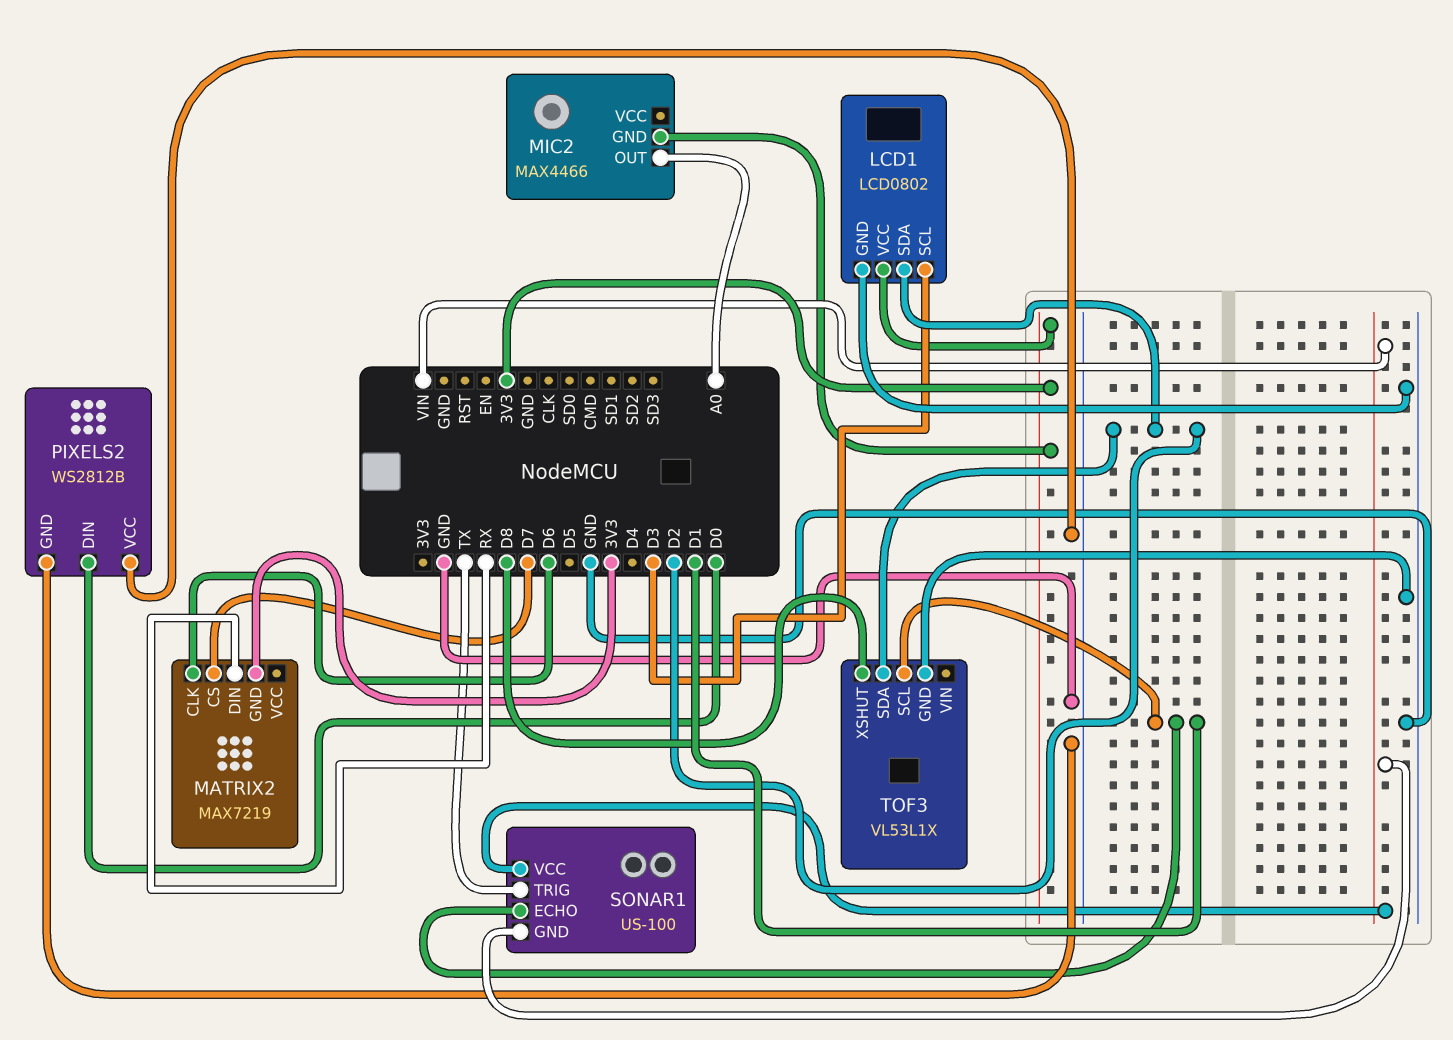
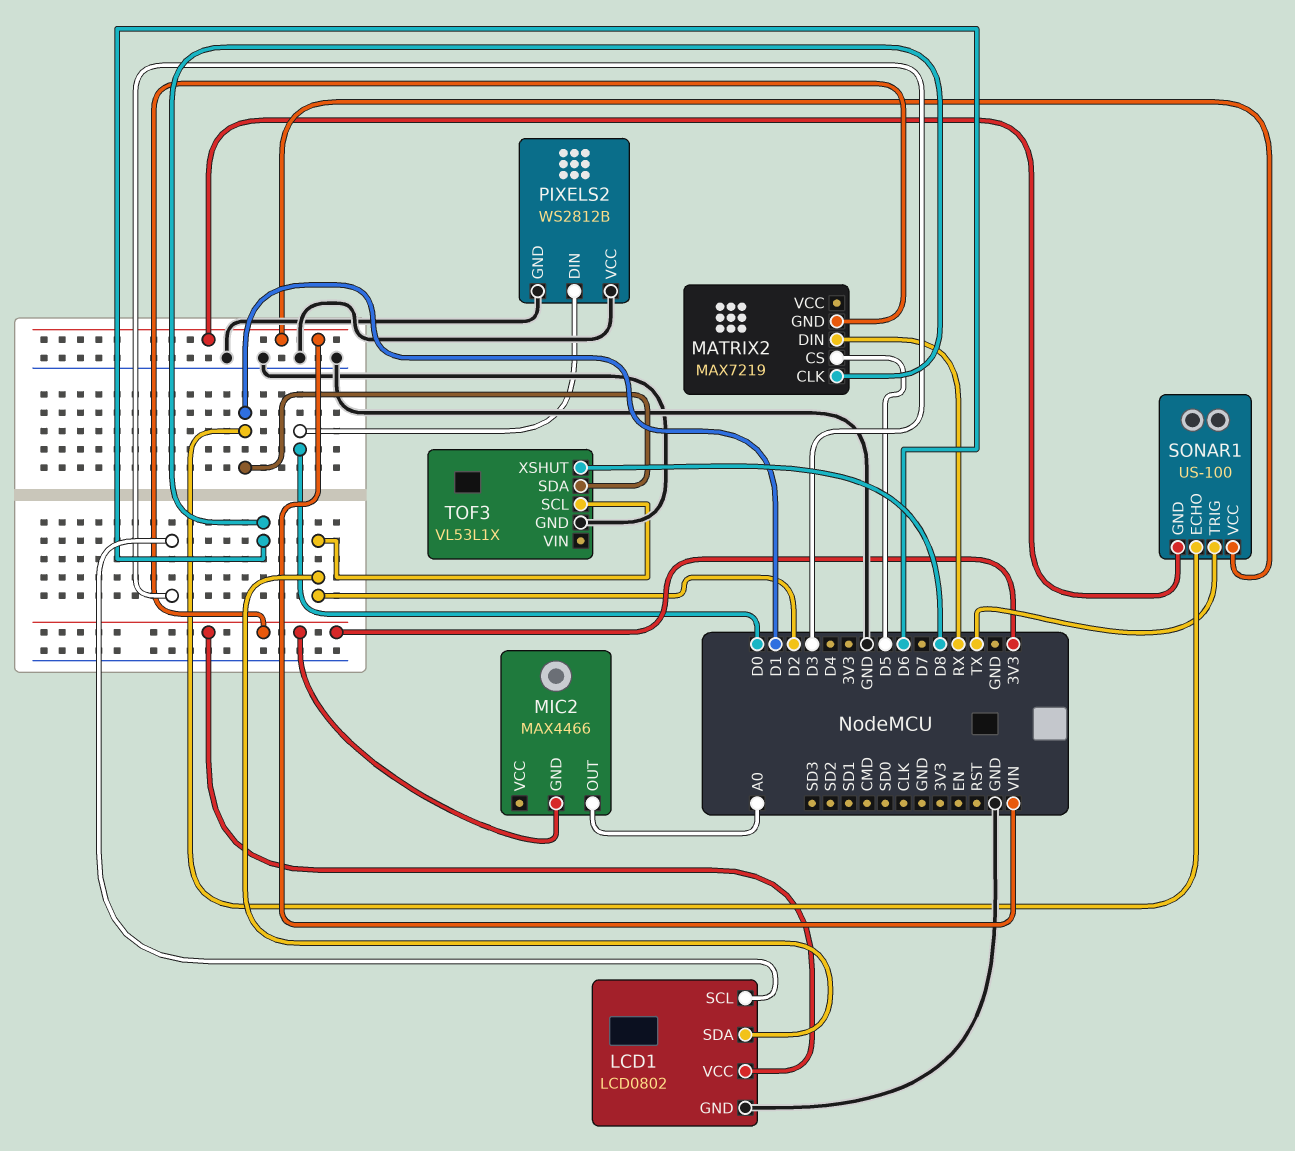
MATRIX2 pin CS: D7 -> D5
TOF3 pin SCL: D1 -> D2
TOF3 pin SDA: D2 -> D1

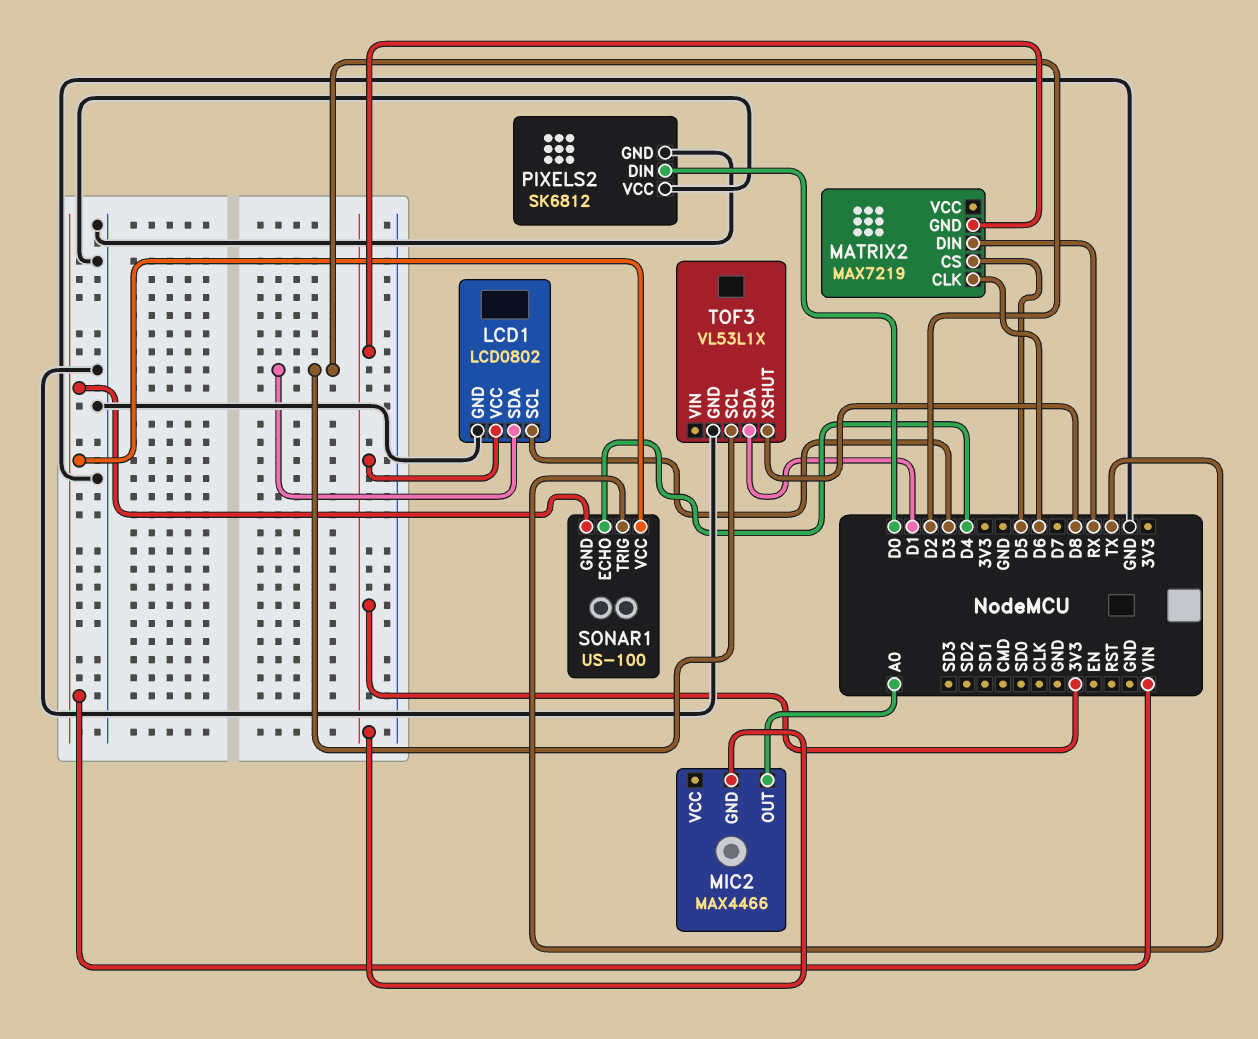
PIXELS2: WS2812B -> SK6812
SONAR1 pin ECHO: D1 -> D4

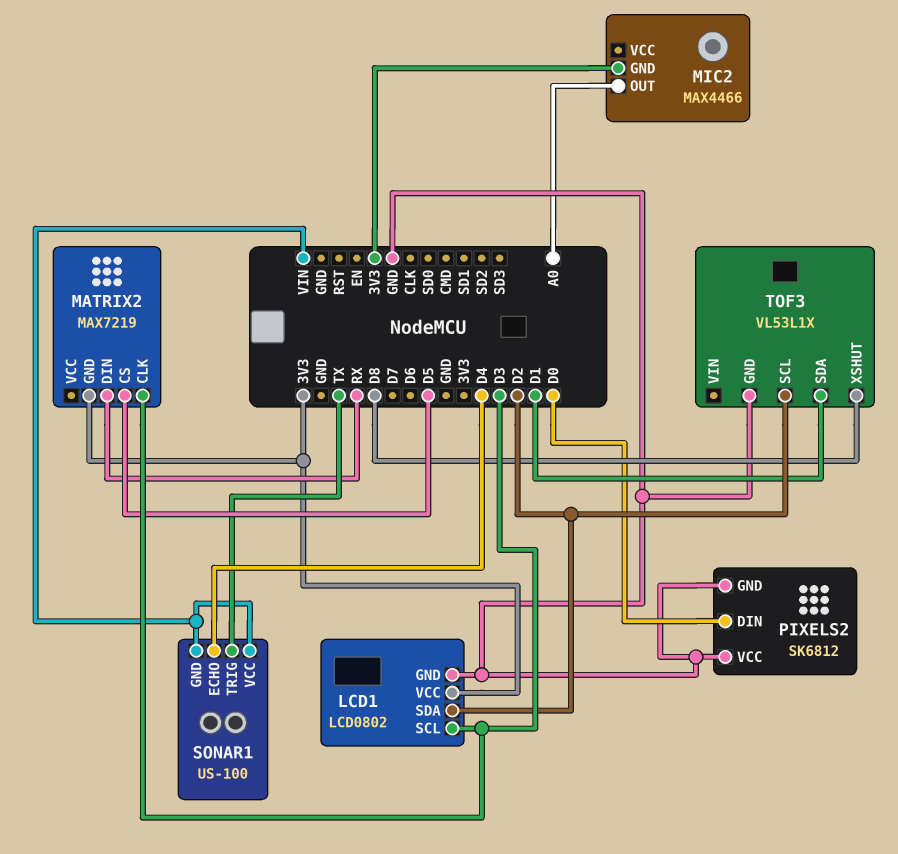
MATRIX2 pin CLK: D6 -> D3

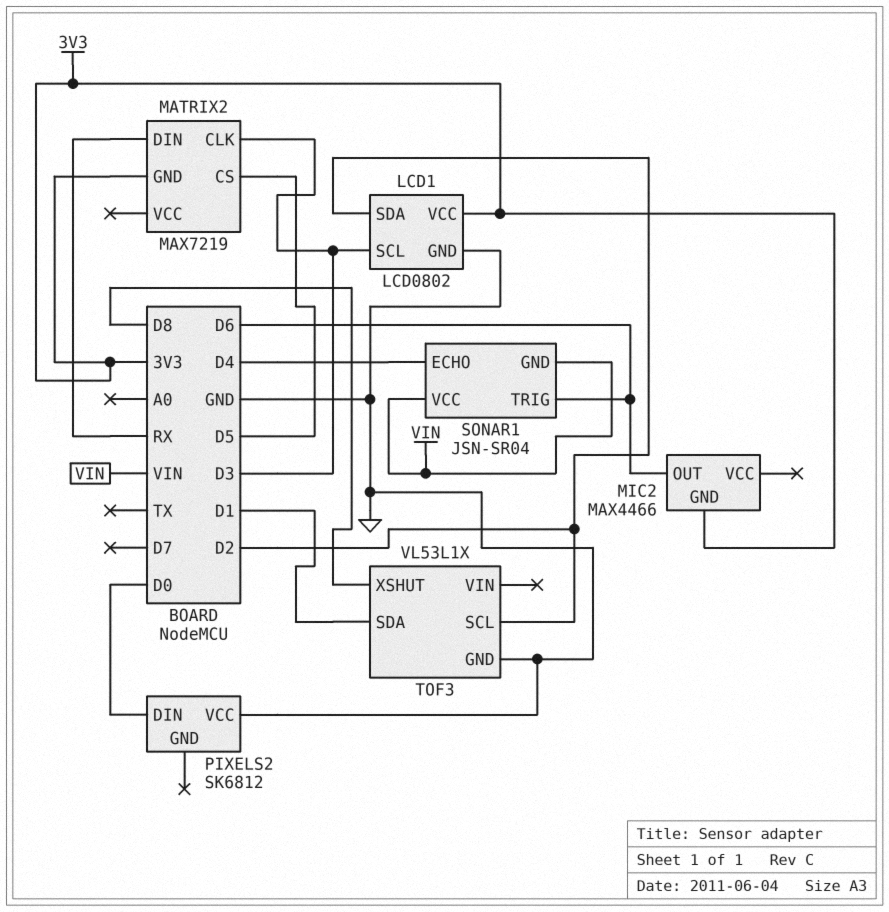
MIC2 pin OUT: A0 -> D6
PIXELS2 pin GND: GND -> none
SONAR1: US-100 -> JSN-SR04
SONAR1 pin TRIG: TX -> D6

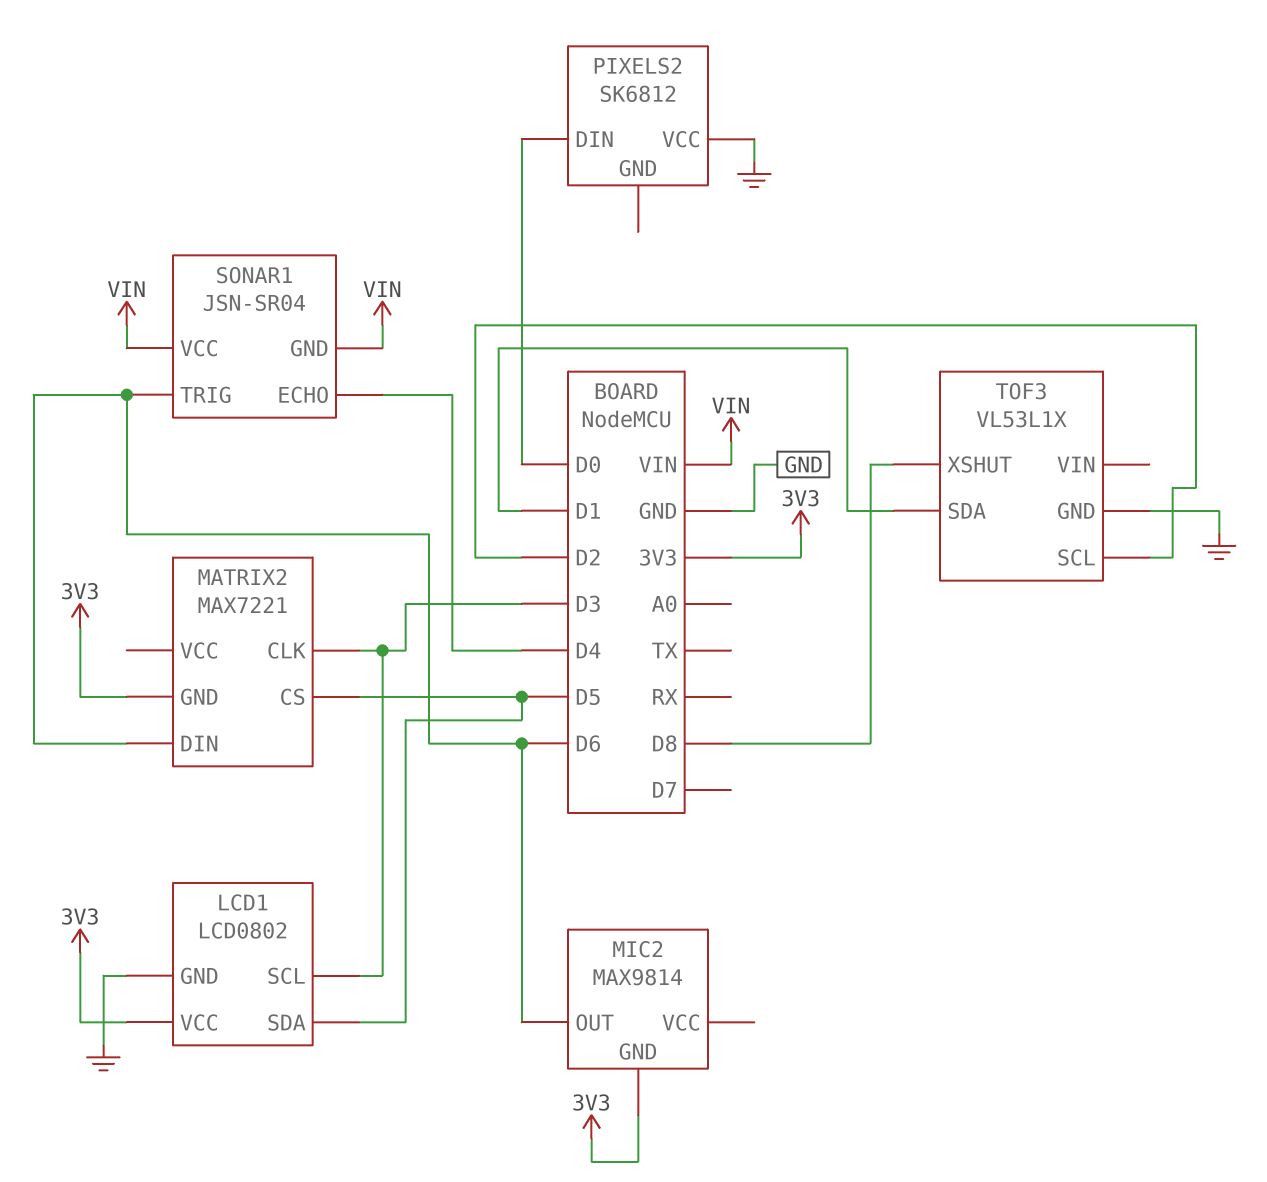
LCD1 pin SDA: D2 -> D5
MATRIX2: MAX7219 -> MAX7221
MATRIX2 pin DIN: RX -> D6
MIC2: MAX4466 -> MAX9814

